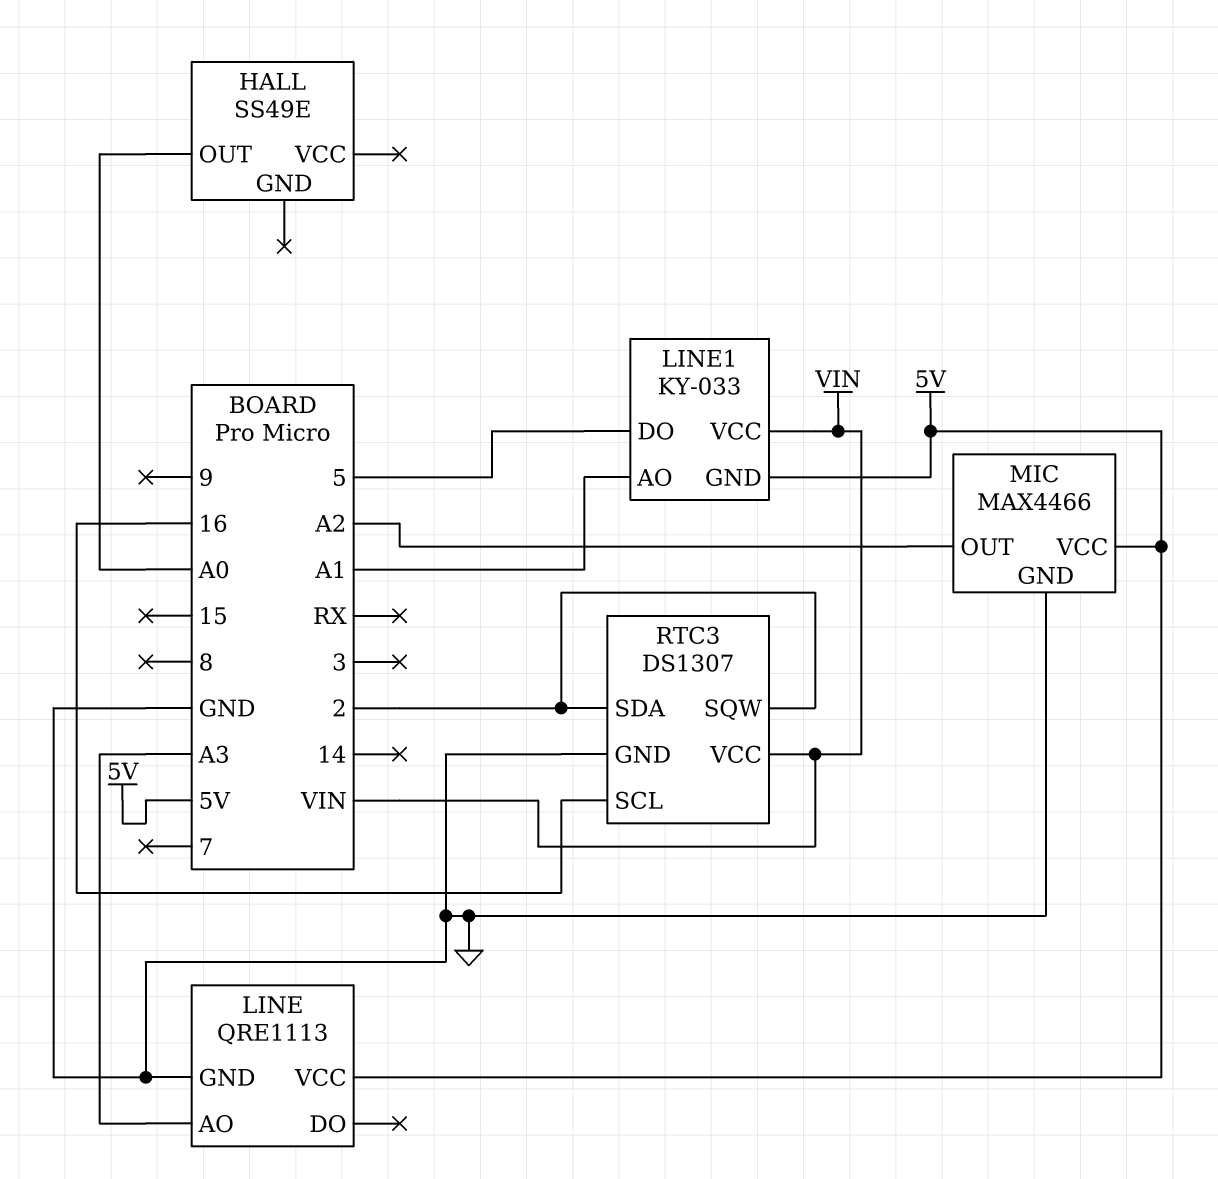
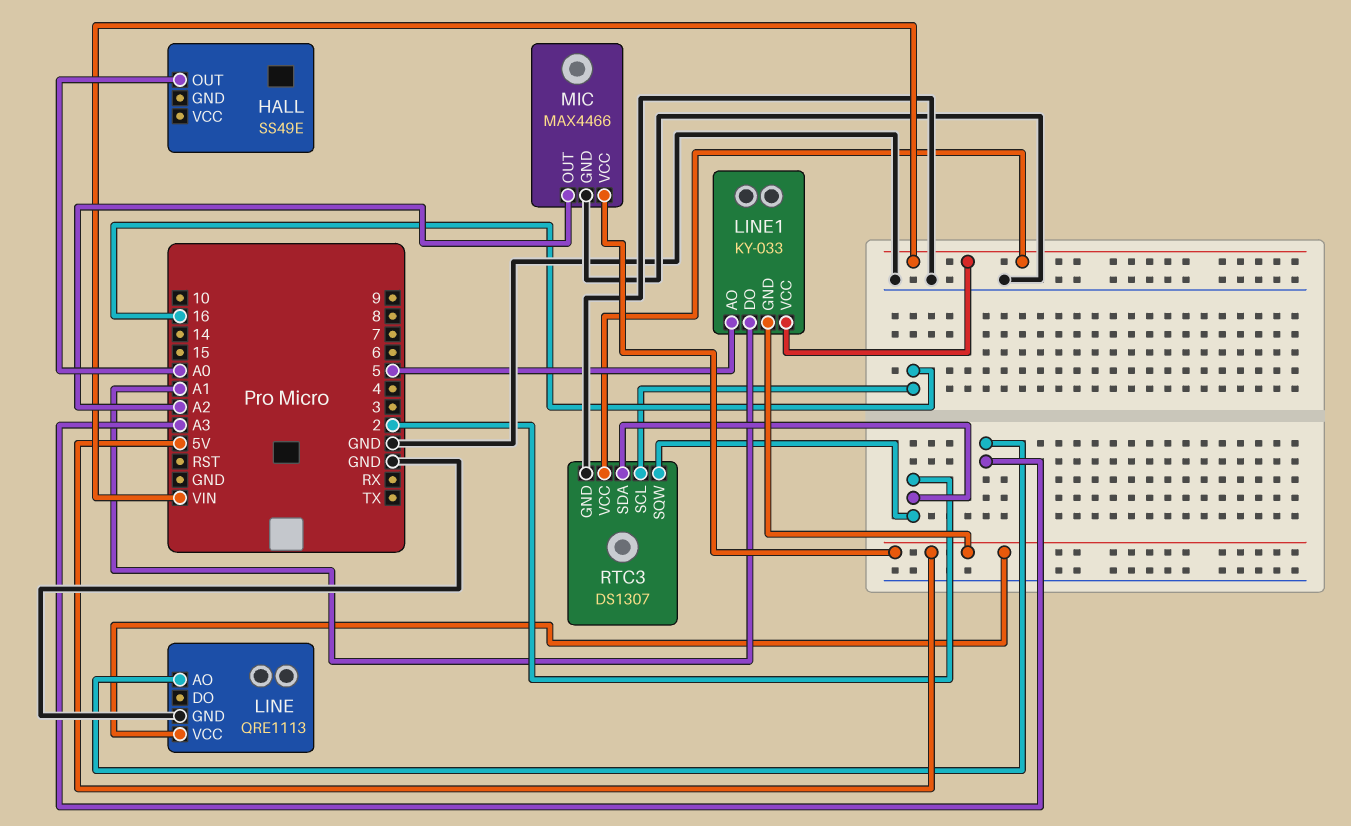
LINE1 pin AO: A1 -> 5
LINE1 pin DO: 5 -> A1

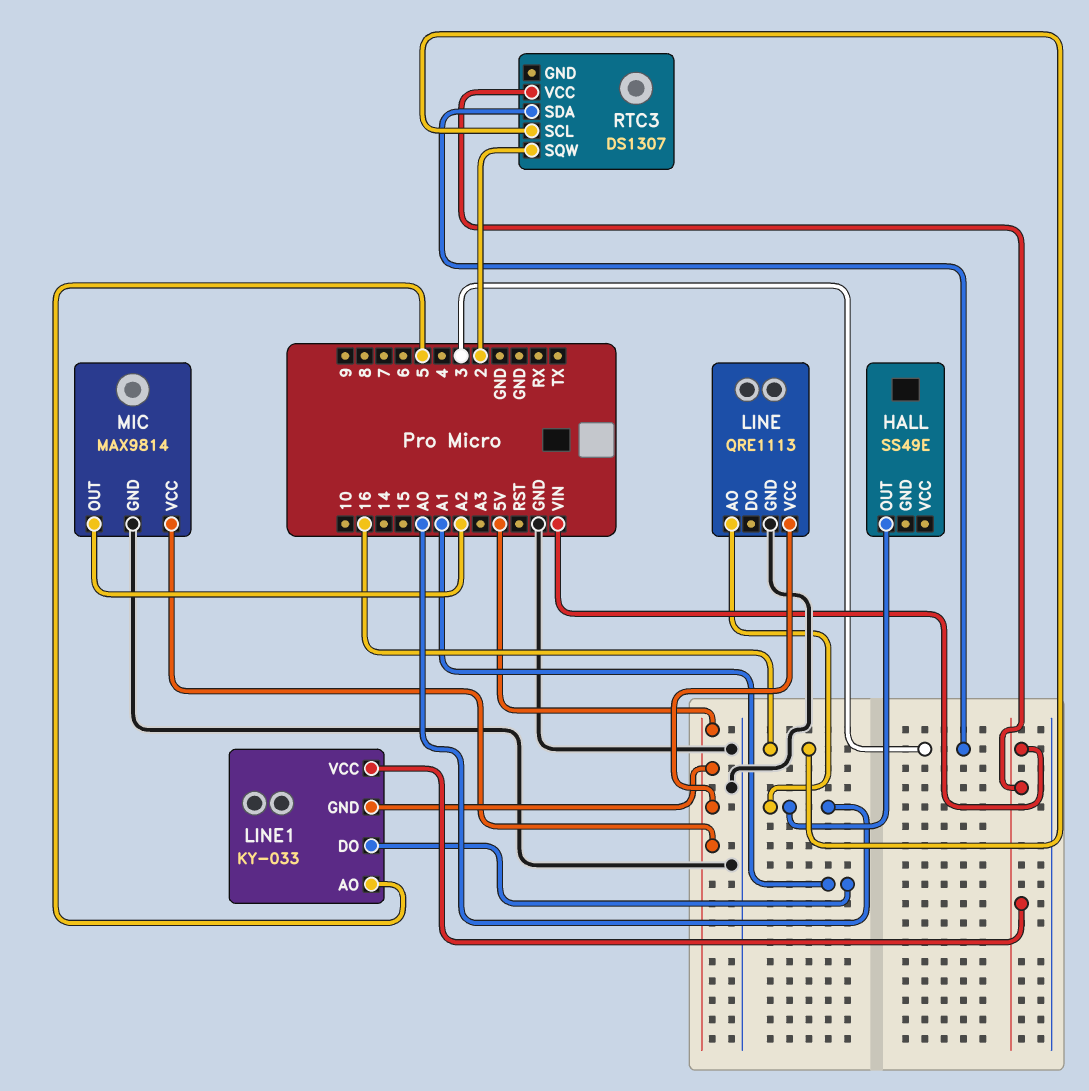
LINE pin AO: A3 -> A0
MIC: MAX4466 -> MAX9814
RTC3 pin GND: GND -> none
RTC3 pin SDA: 2 -> 3

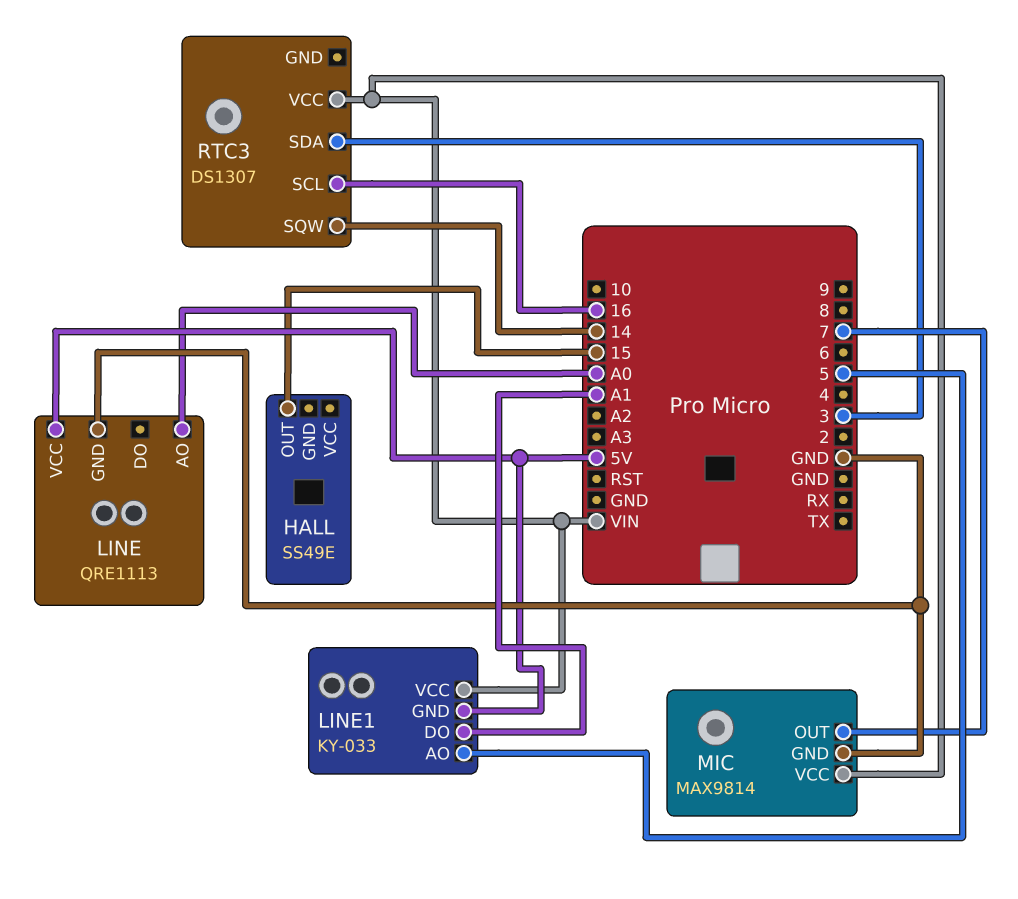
HALL pin OUT: A0 -> 15
MIC pin OUT: A2 -> 7
MIC pin VCC: 5V -> VIN
RTC3 pin SQW: 2 -> 14

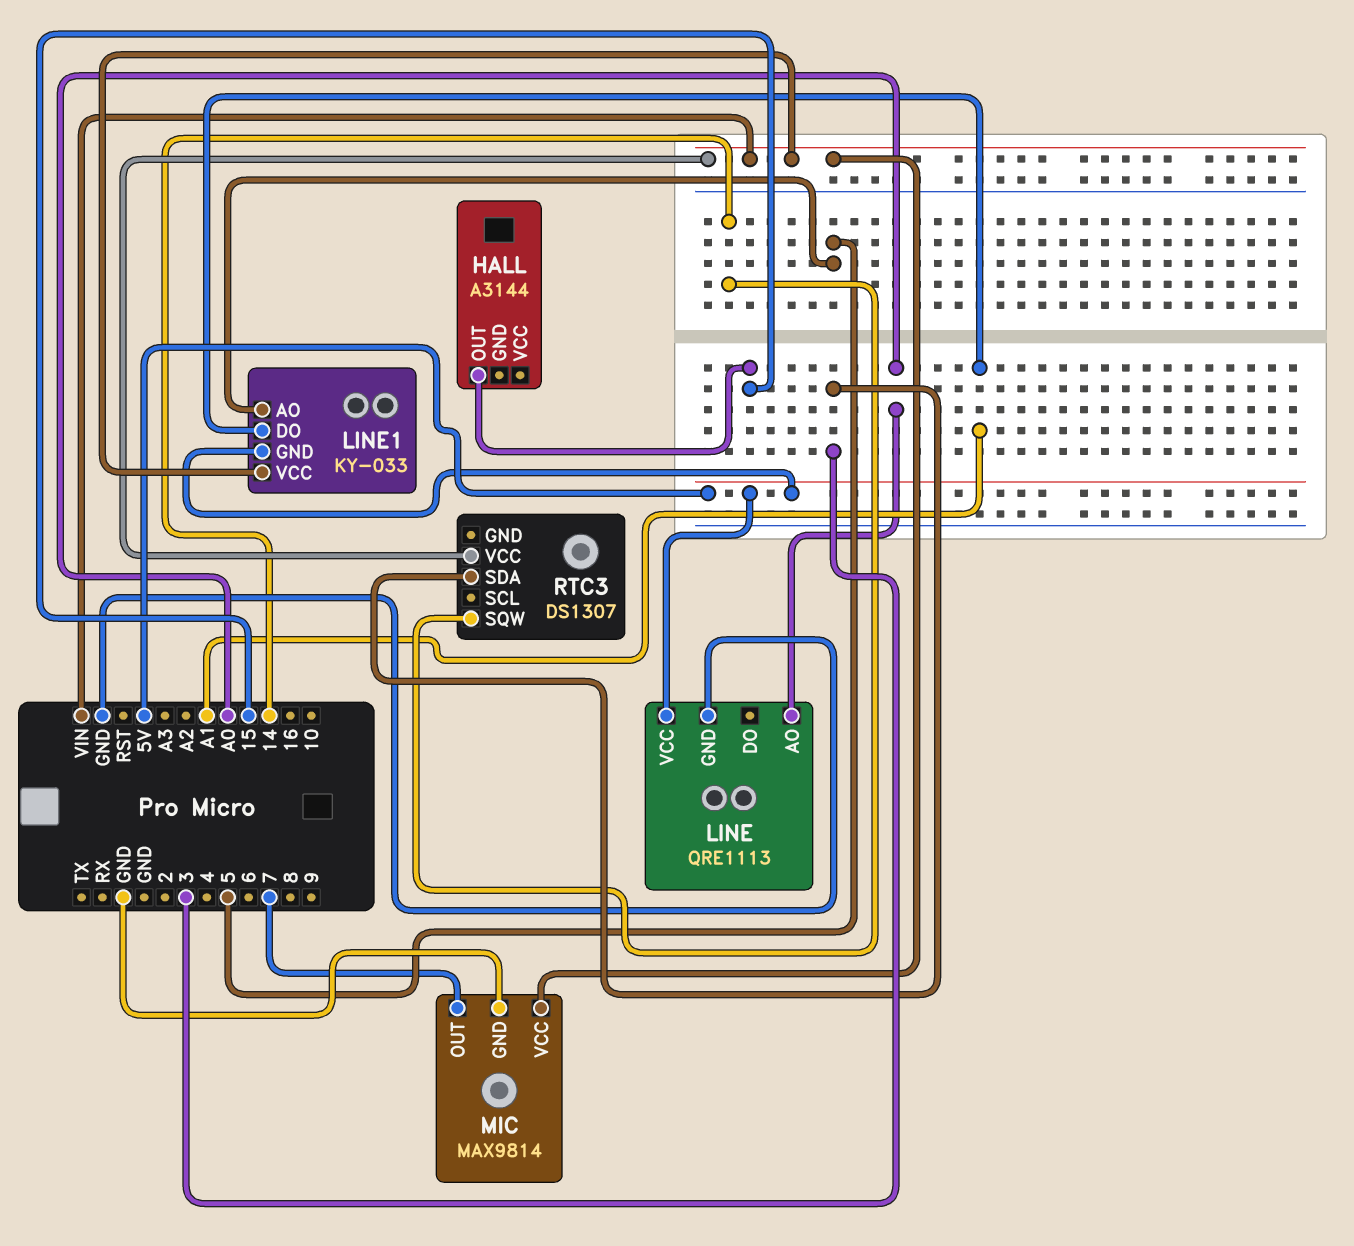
HALL: SS49E -> A3144
RTC3 pin SCL: 16 -> none

